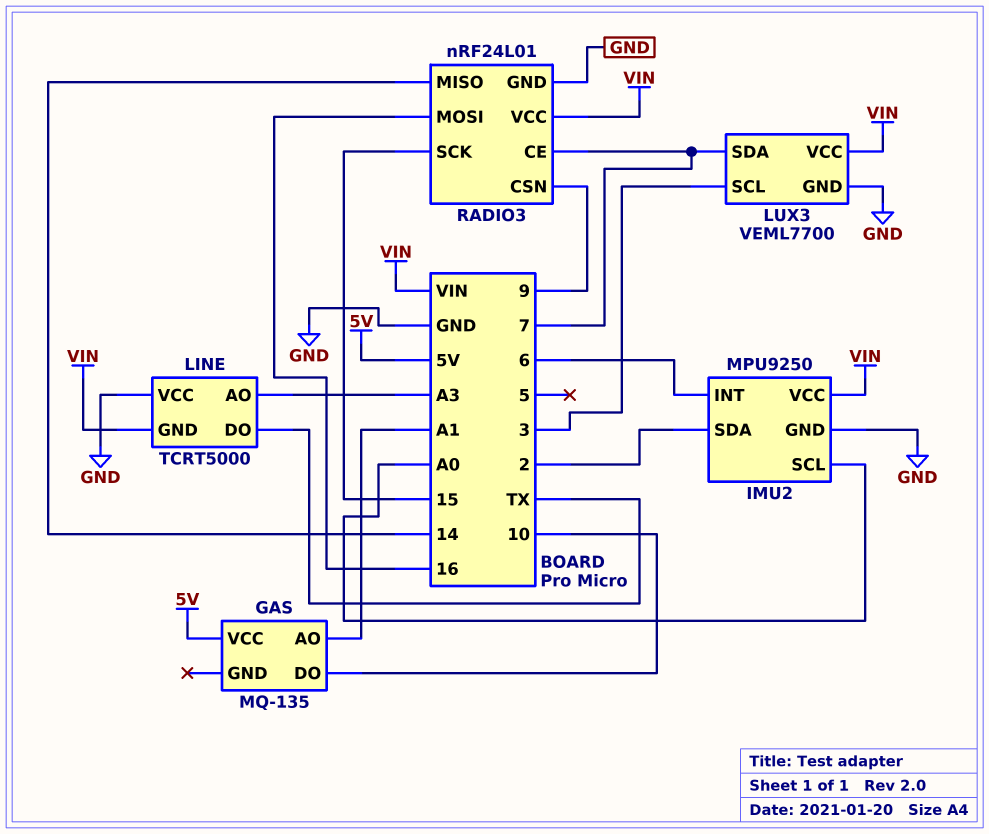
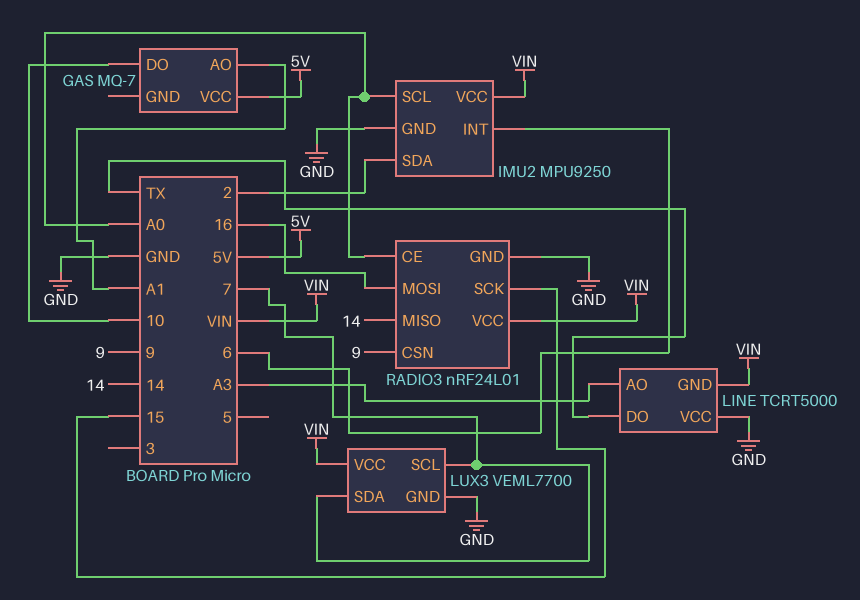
GAS: MQ-135 -> MQ-7
LUX3 pin SCL: 3 -> 7
RADIO3 pin CE: 7 -> A0

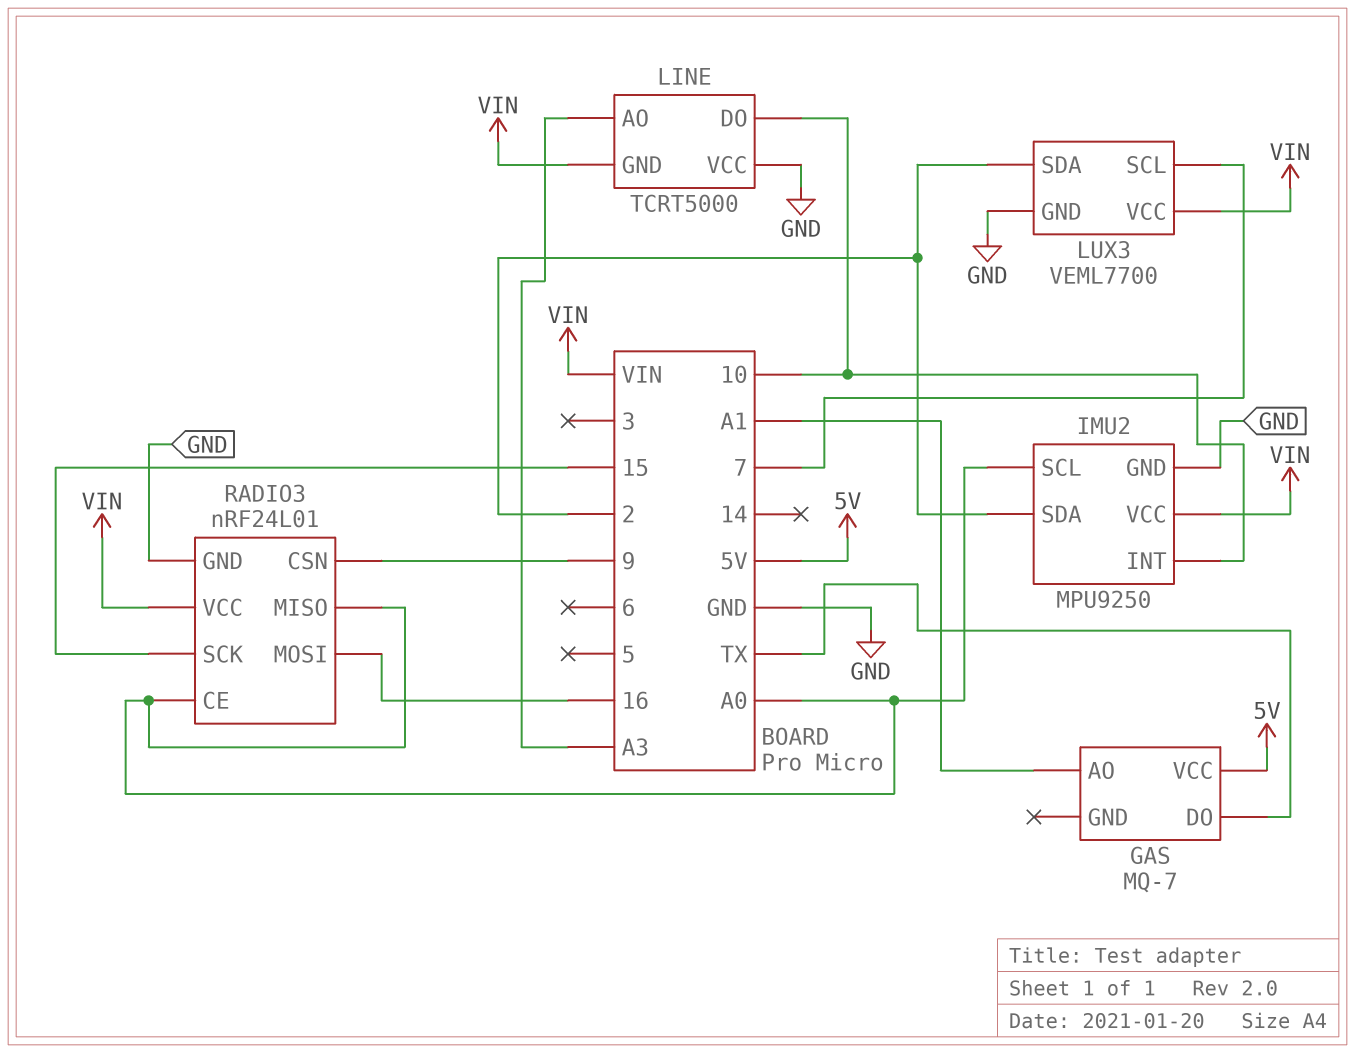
GAS pin DO: 10 -> TX
IMU2 pin INT: 6 -> 10
LINE pin DO: TX -> 10
LUX3 pin SDA: 7 -> 2
RADIO3 pin MISO: 14 -> A0

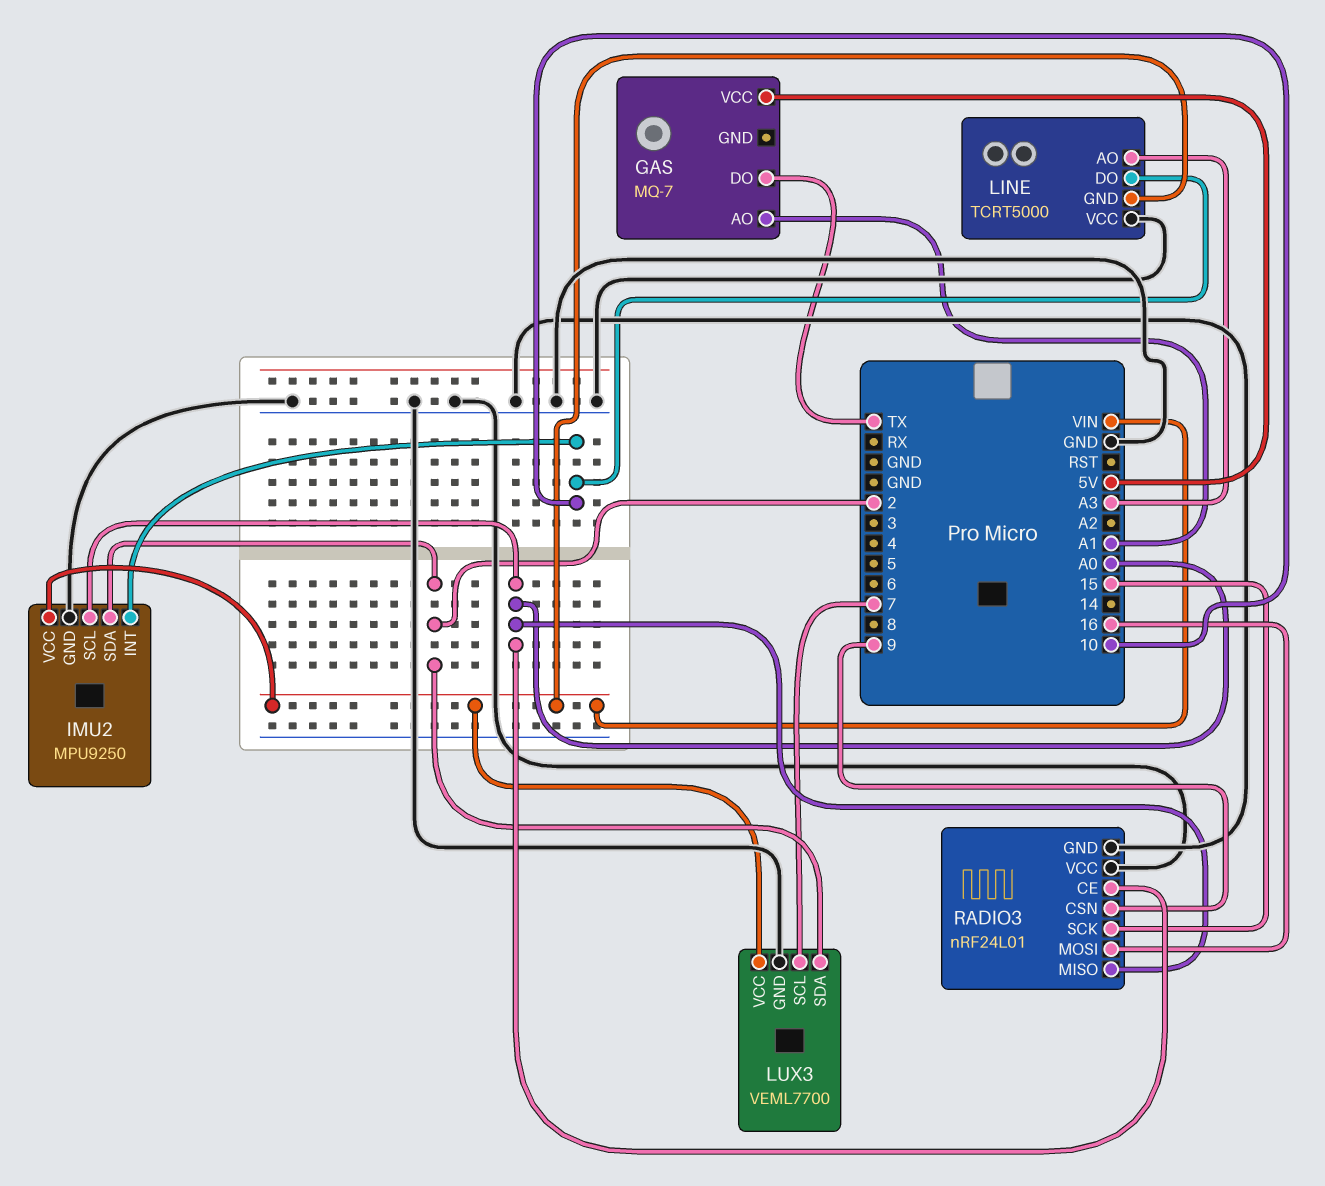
RADIO3 pin VCC: VIN -> GND

